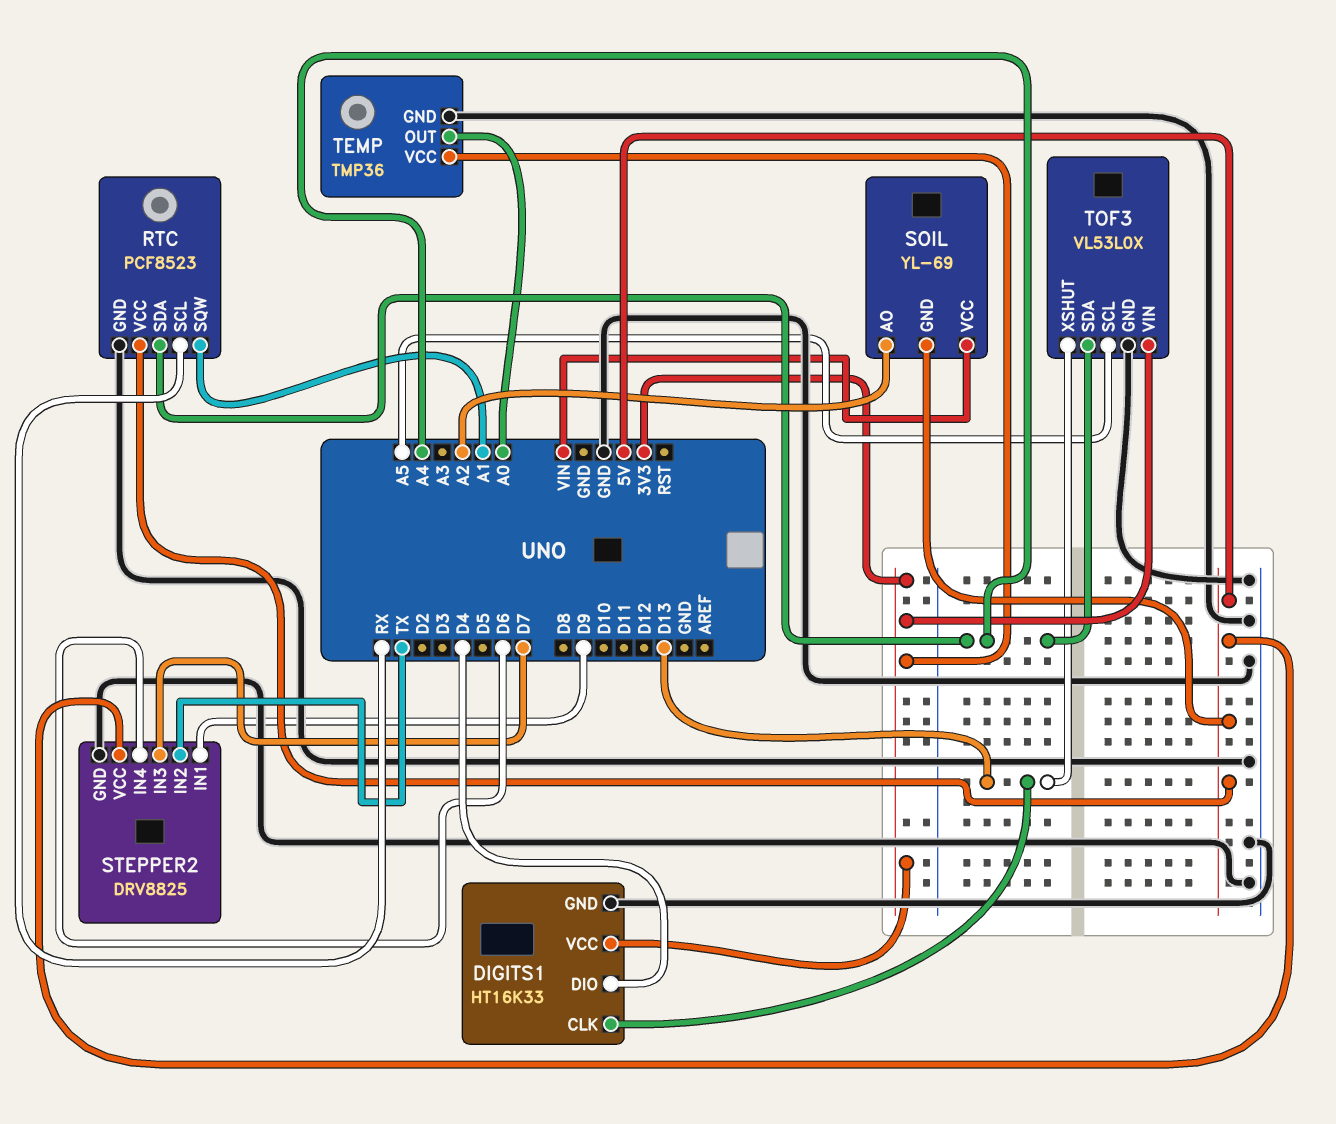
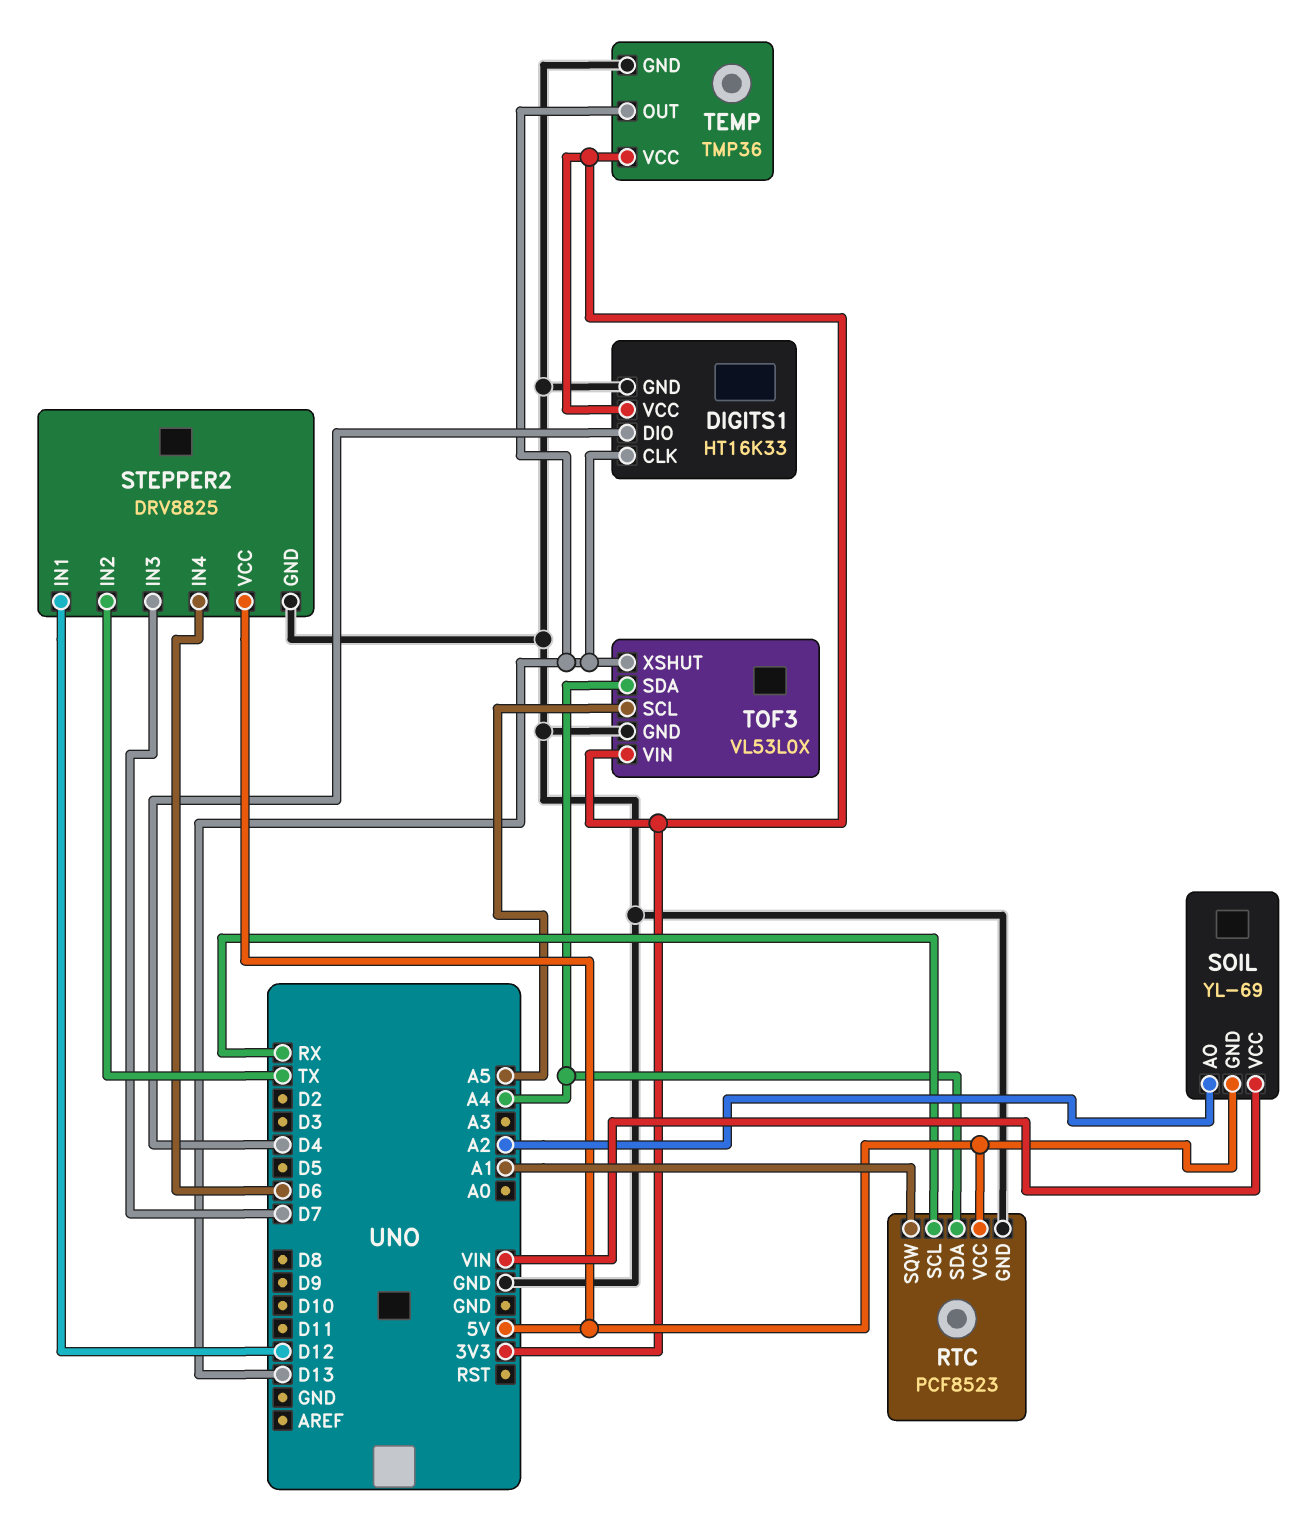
STEPPER2 pin IN1: D9 -> D12
TEMP pin OUT: A0 -> D13

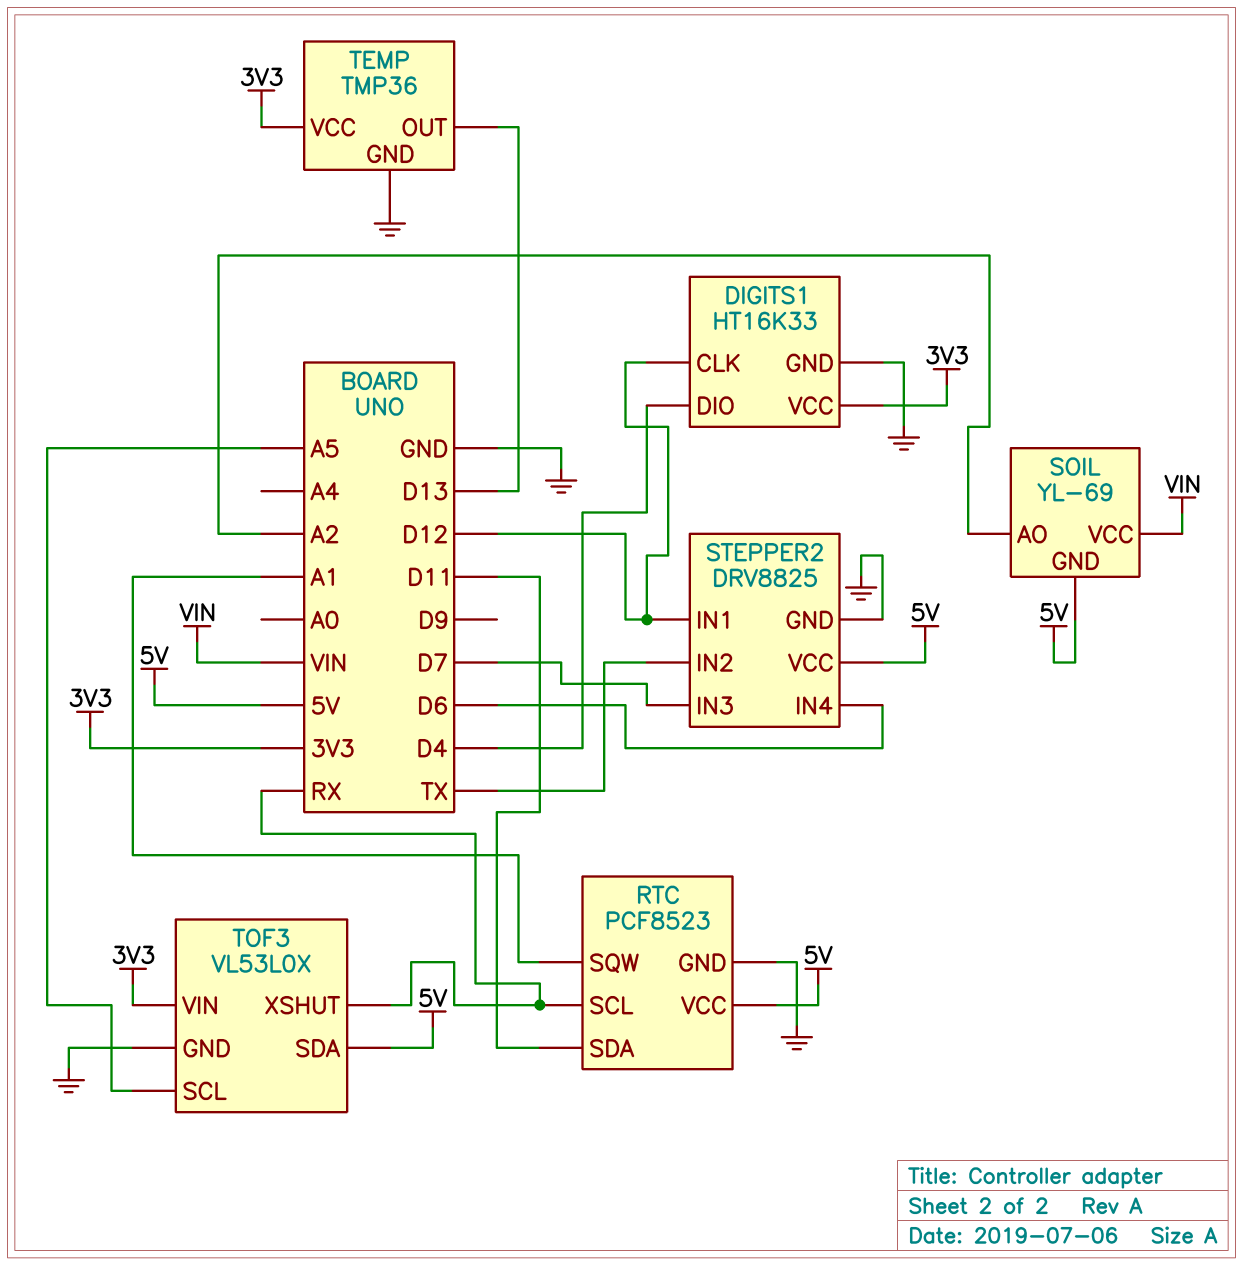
DIGITS1 pin CLK: D13 -> D12
RTC pin SDA: A4 -> D11
TOF3 pin SDA: A4 -> 5V
TOF3 pin XSHUT: D13 -> RX

